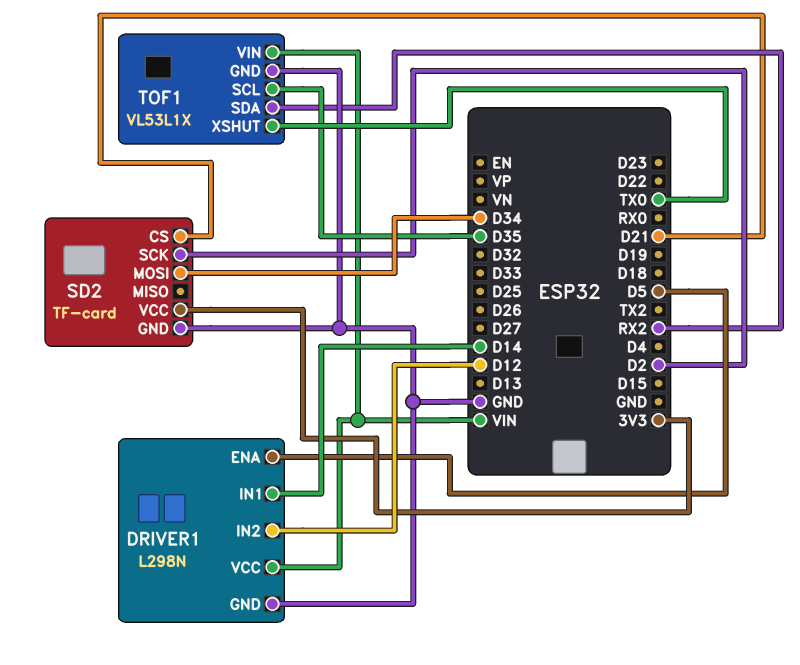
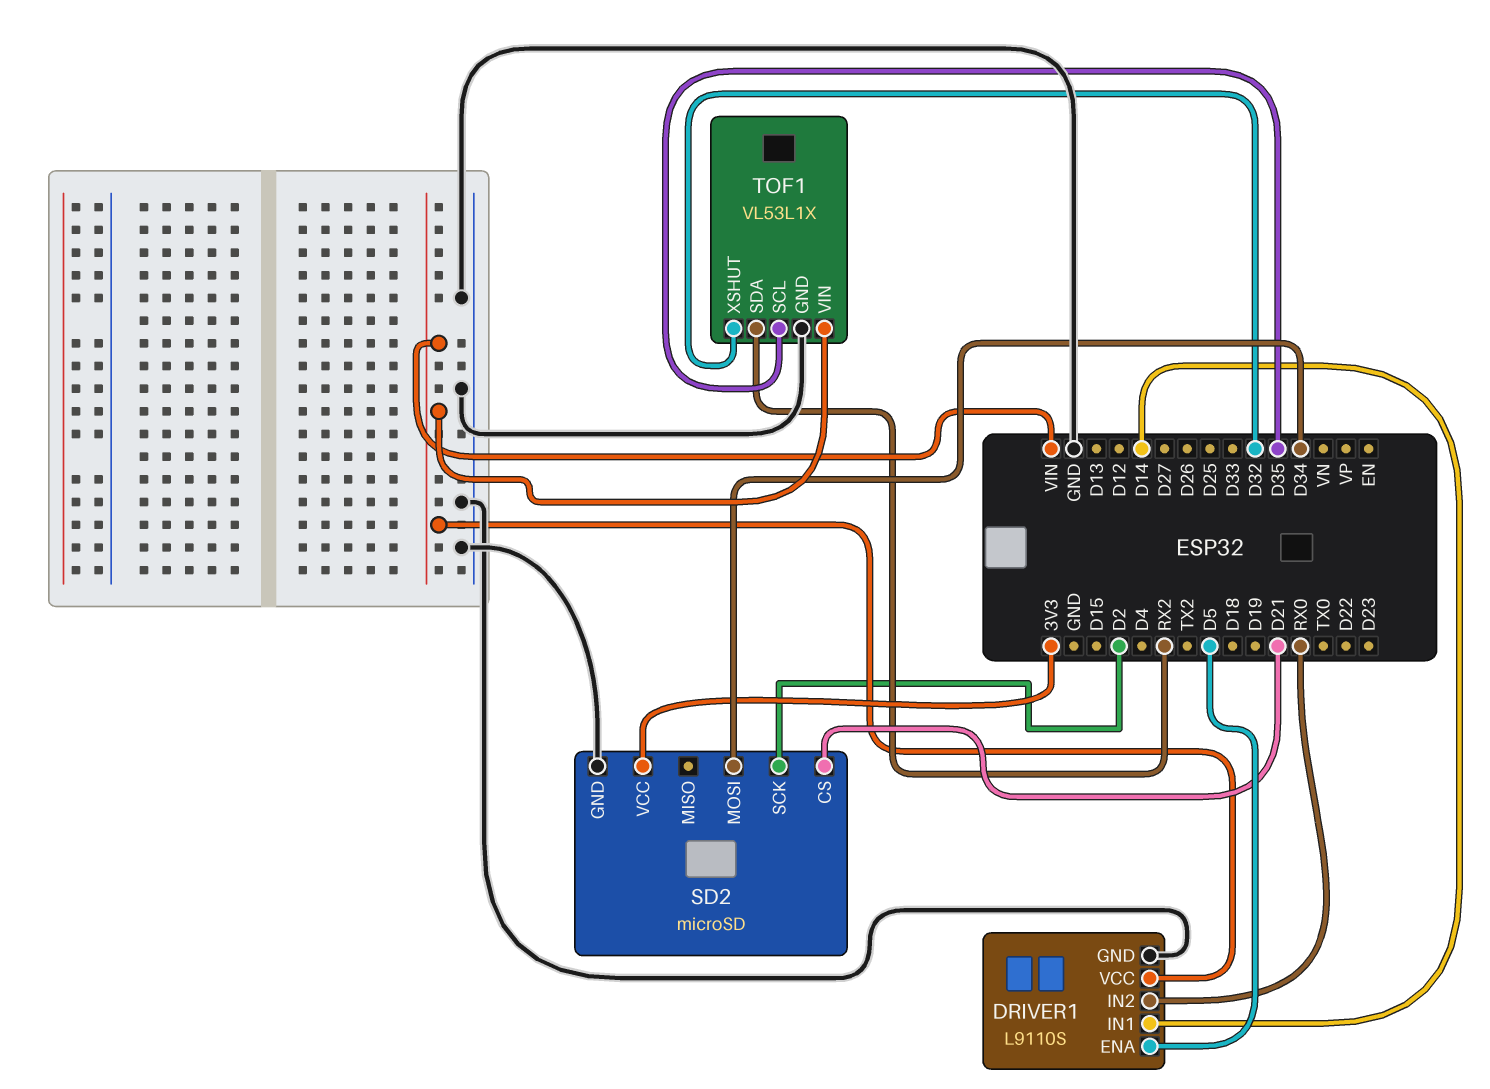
DRIVER1: L298N -> L9110S
DRIVER1 pin IN2: D12 -> RX0
SD2: TF-card -> microSD
TOF1 pin XSHUT: TX0 -> D32

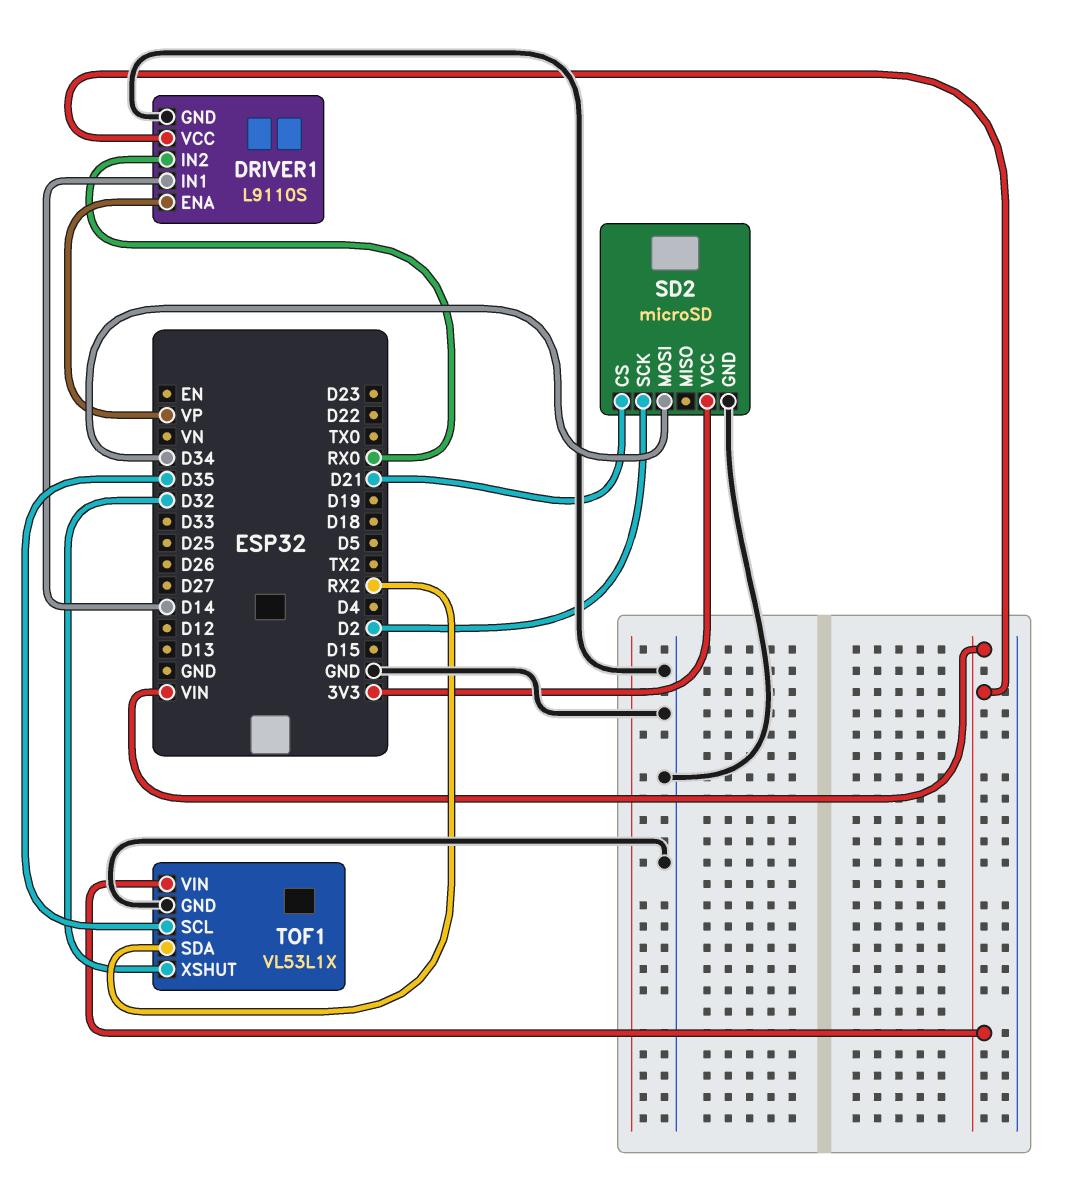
DRIVER1 pin ENA: D5 -> VP

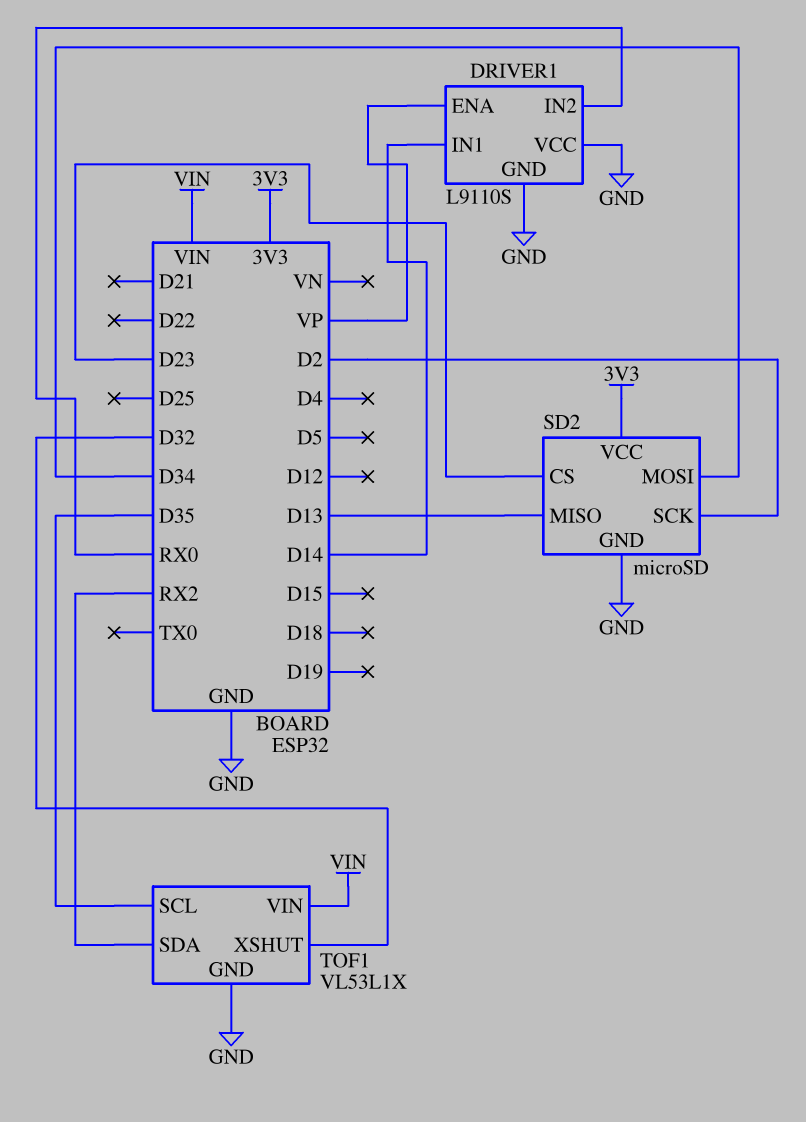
DRIVER1 pin VCC: VIN -> GND
SD2 pin CS: D21 -> D23
SD2 pin MISO: none -> D13

